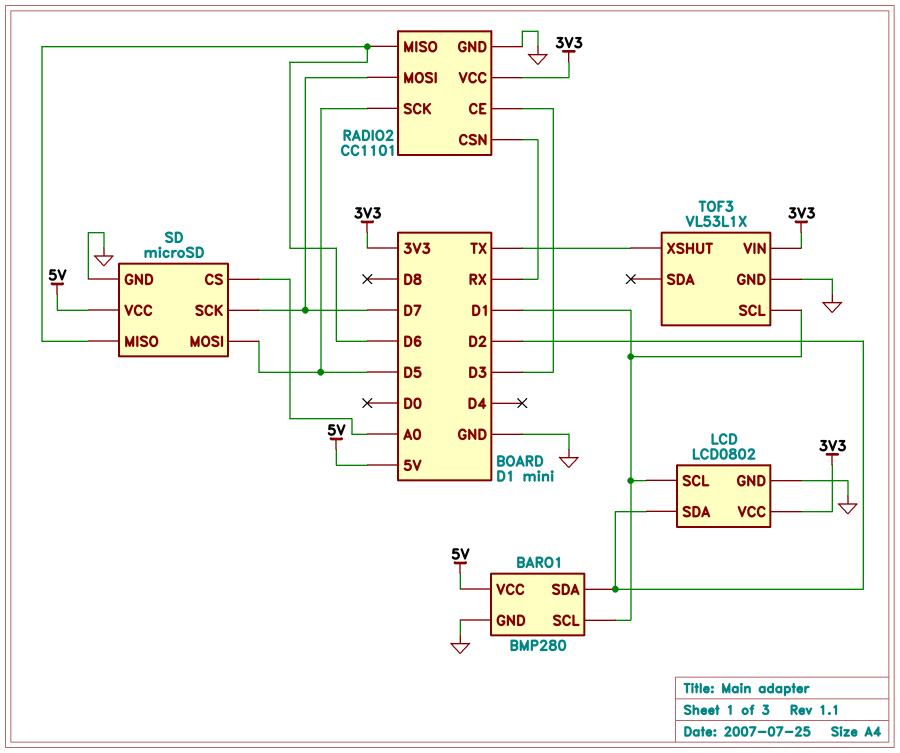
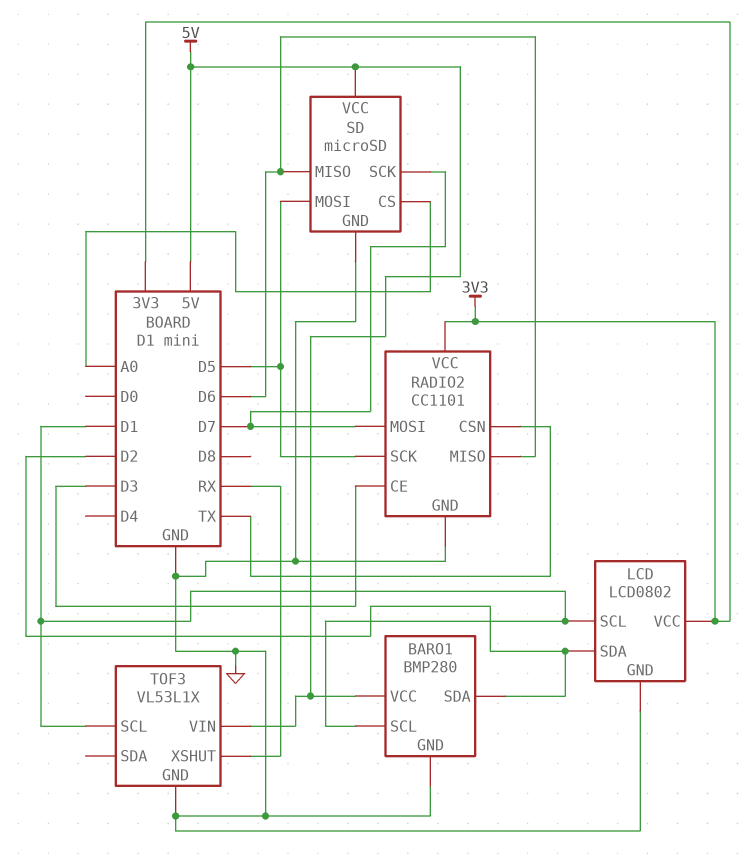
RADIO2 pin CSN: RX -> TX
TOF3 pin VIN: 3V3 -> 5V
TOF3 pin XSHUT: TX -> RX

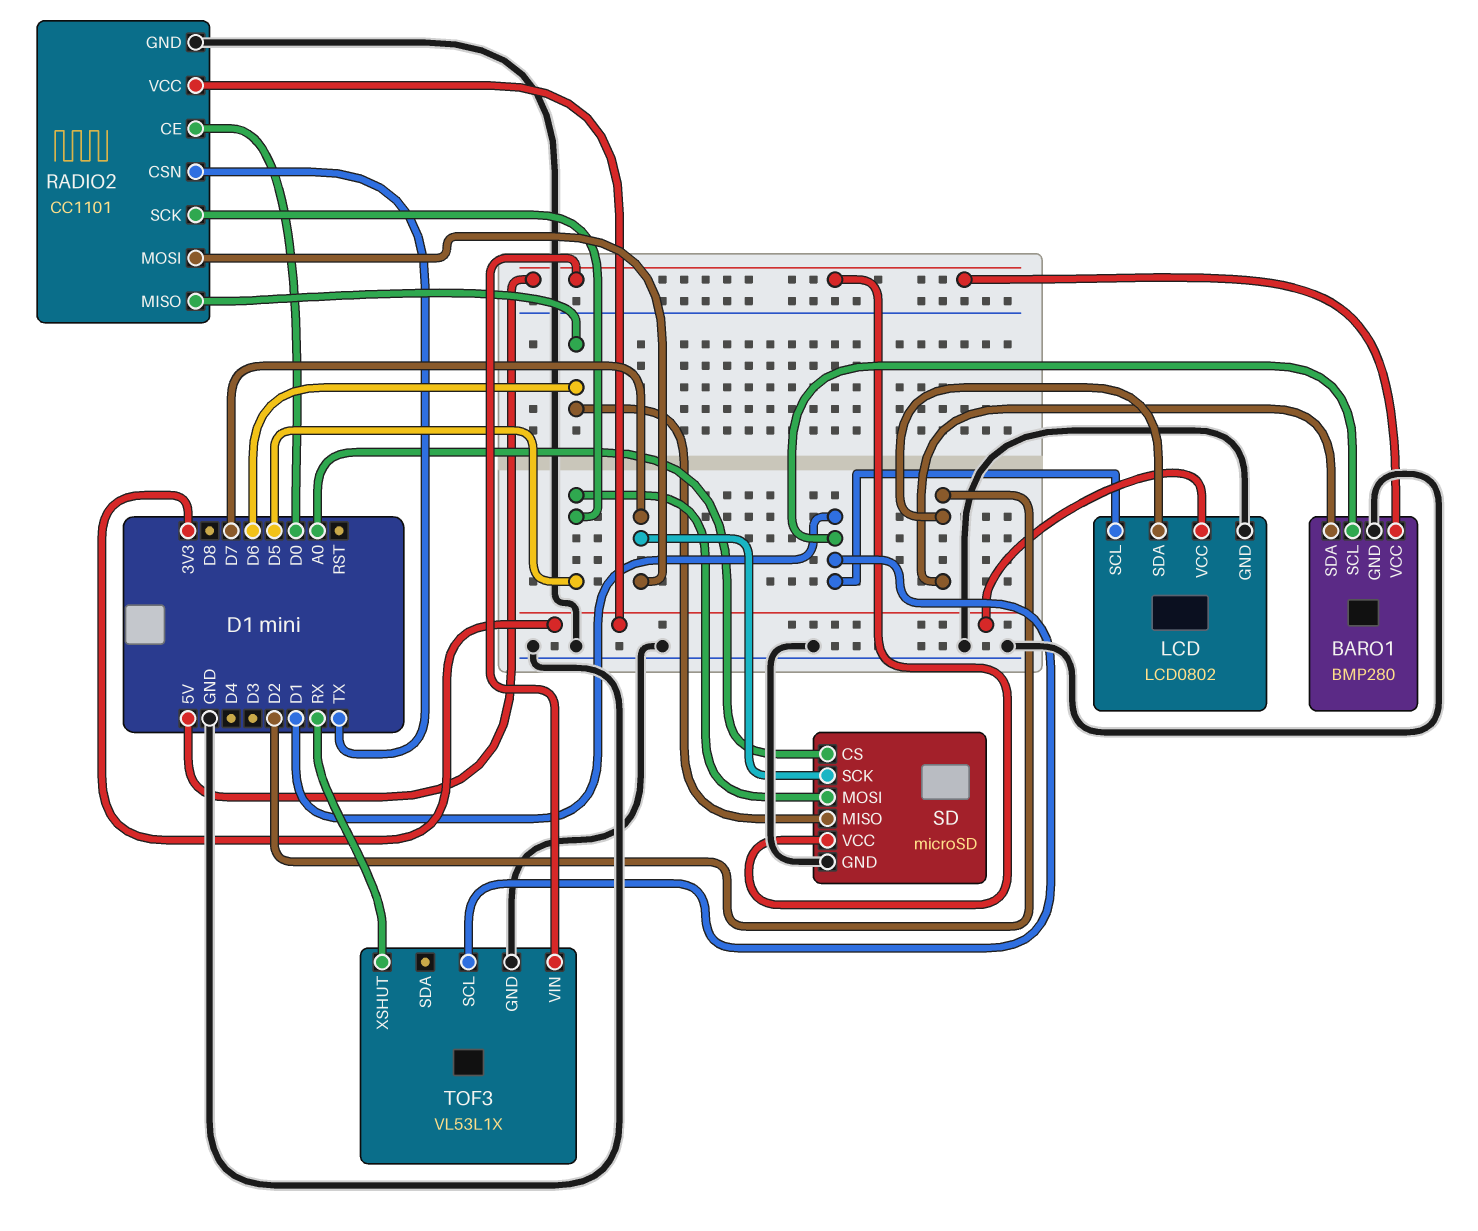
RADIO2 pin CE: D3 -> D0

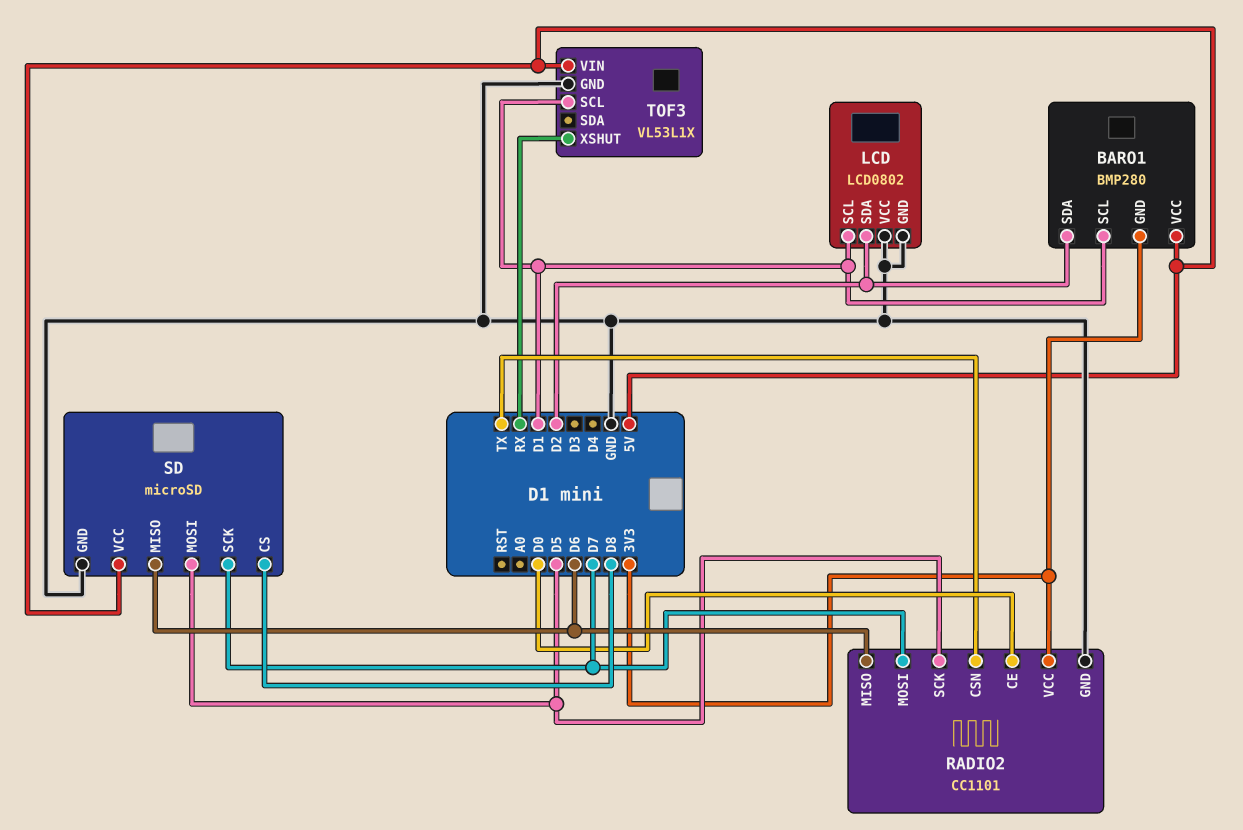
BARO1 pin GND: GND -> 3V3
LCD pin VCC: 3V3 -> GND
SD pin CS: A0 -> D8

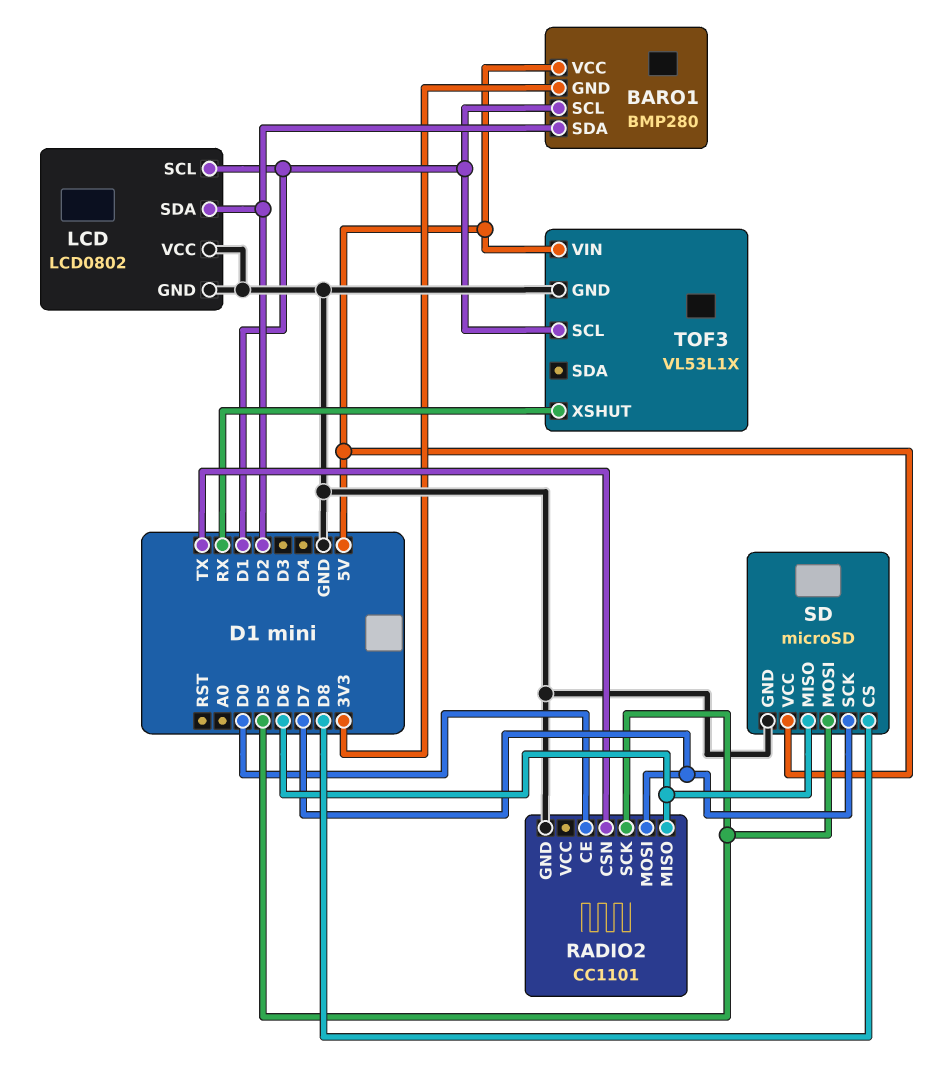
RADIO2 pin VCC: 3V3 -> none

